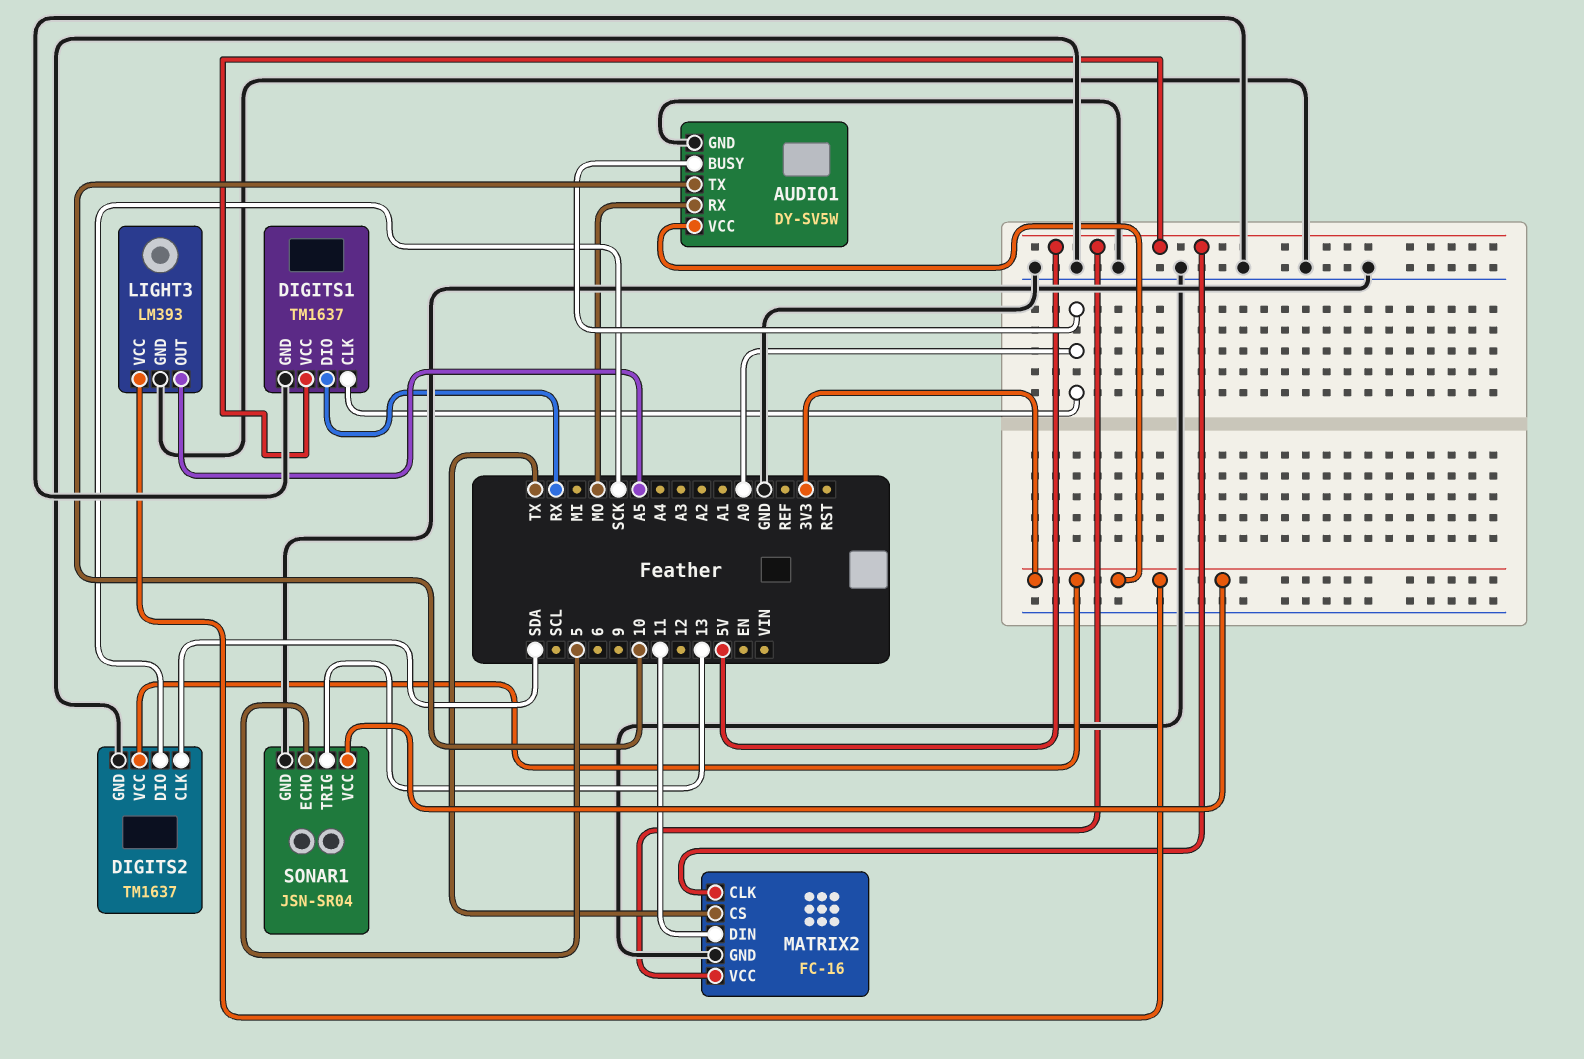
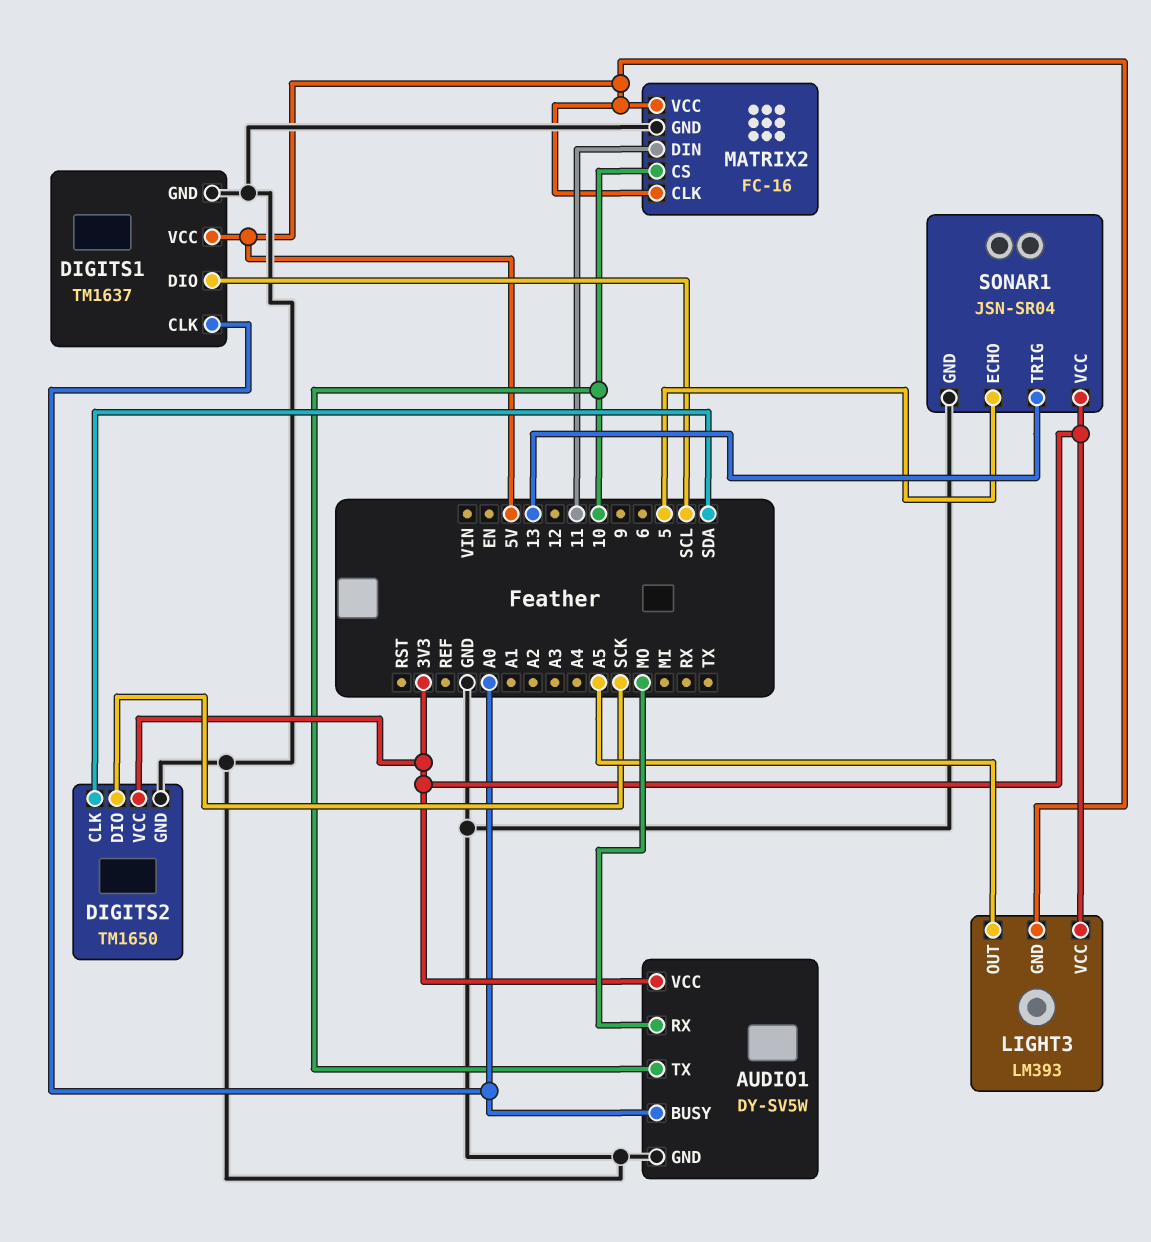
DIGITS1 pin DIO: RX -> SCL
DIGITS2: TM1637 -> TM1650
LIGHT3 pin GND: GND -> 5V
MATRIX2 pin CS: TX -> 10

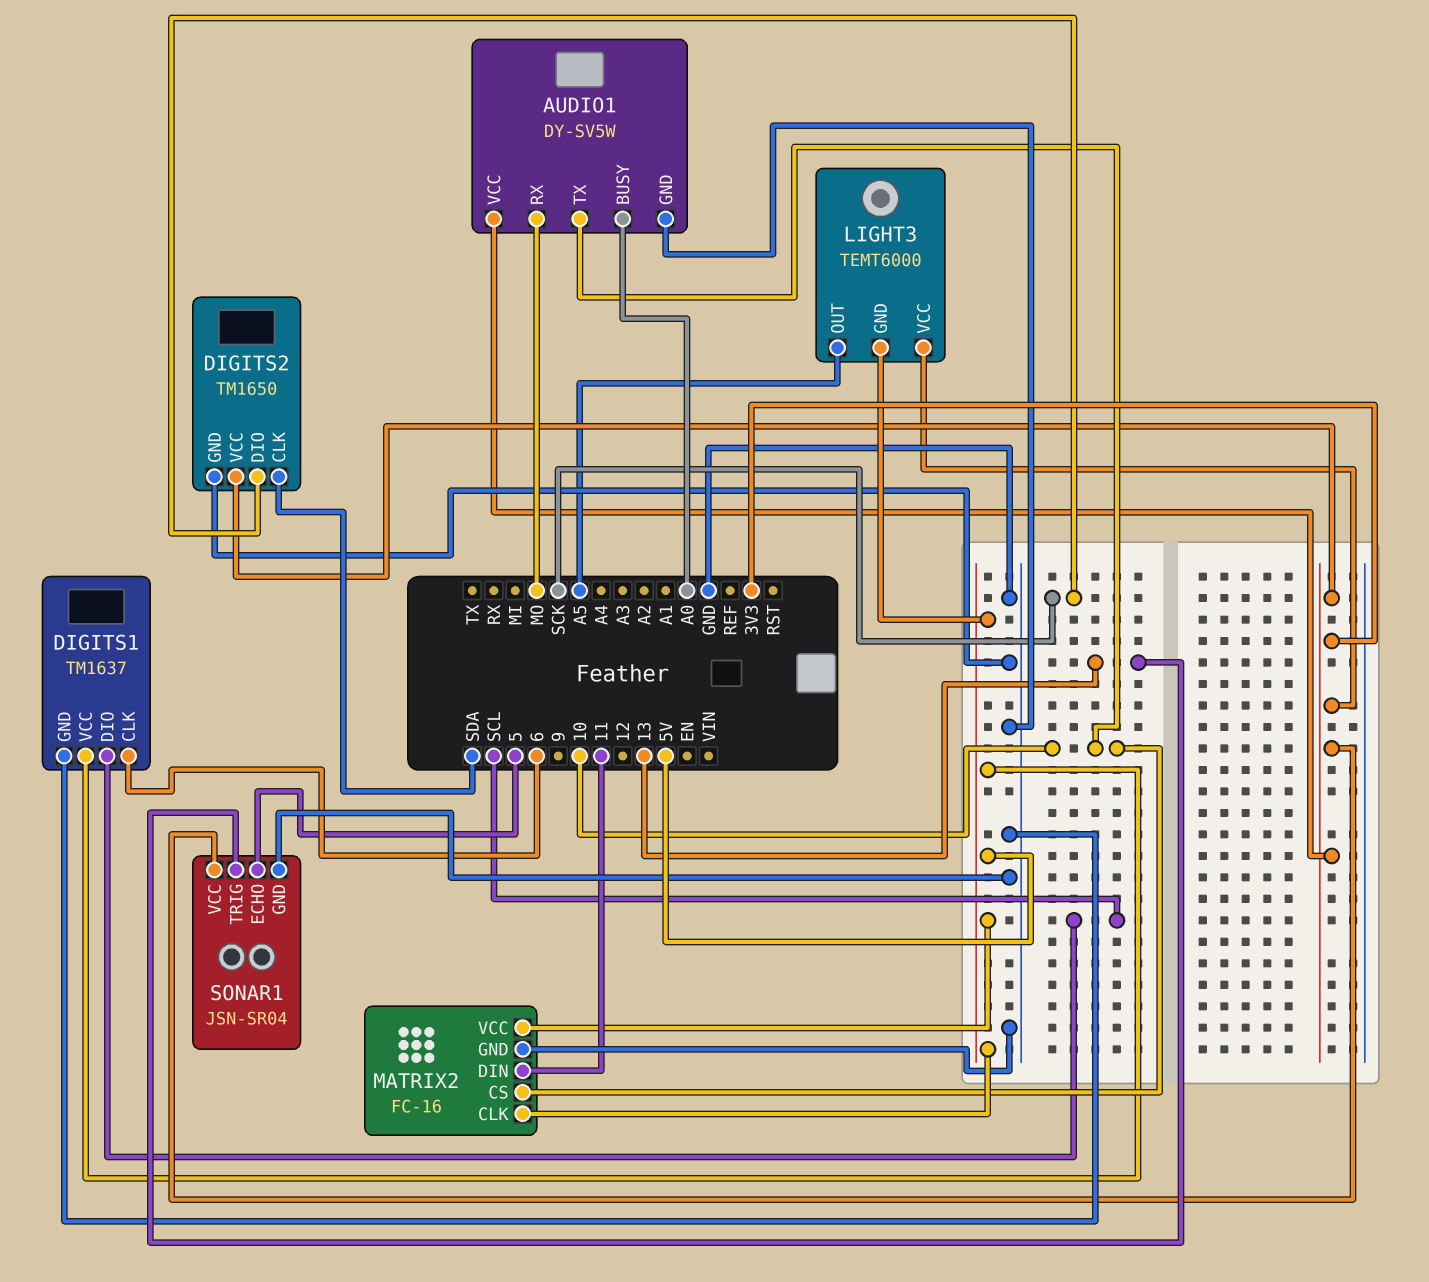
DIGITS1 pin CLK: A0 -> 6
LIGHT3: LM393 -> TEMT6000

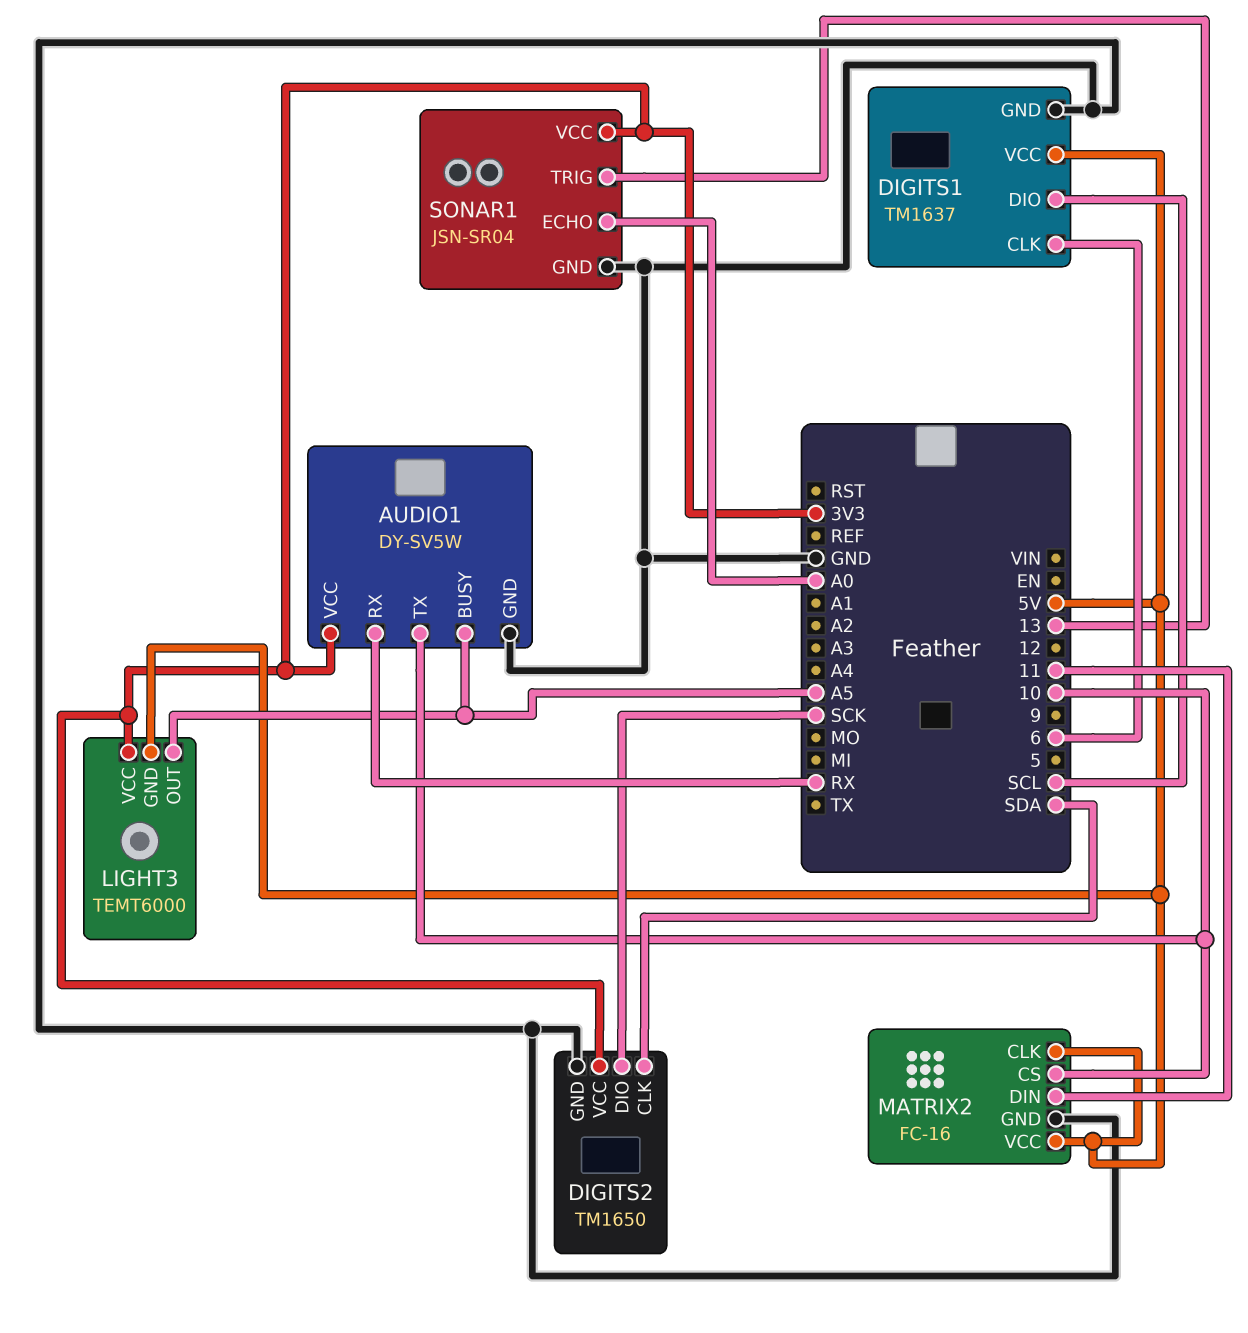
AUDIO1 pin BUSY: A0 -> A5
AUDIO1 pin RX: MO -> RX
SONAR1 pin ECHO: 5 -> A0

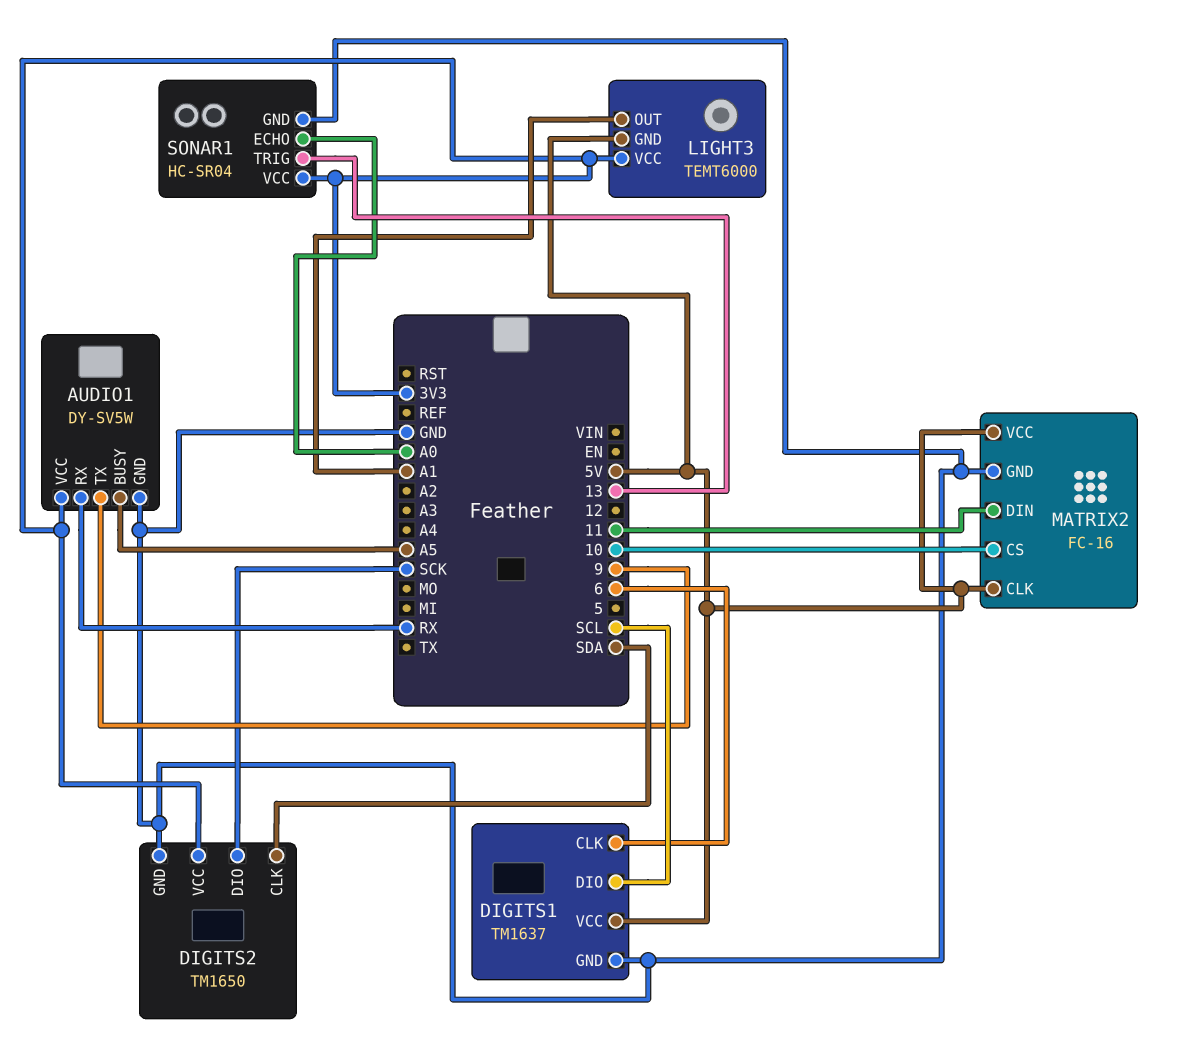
AUDIO1 pin TX: 10 -> 9
LIGHT3 pin OUT: A5 -> A1
SONAR1: JSN-SR04 -> HC-SR04

